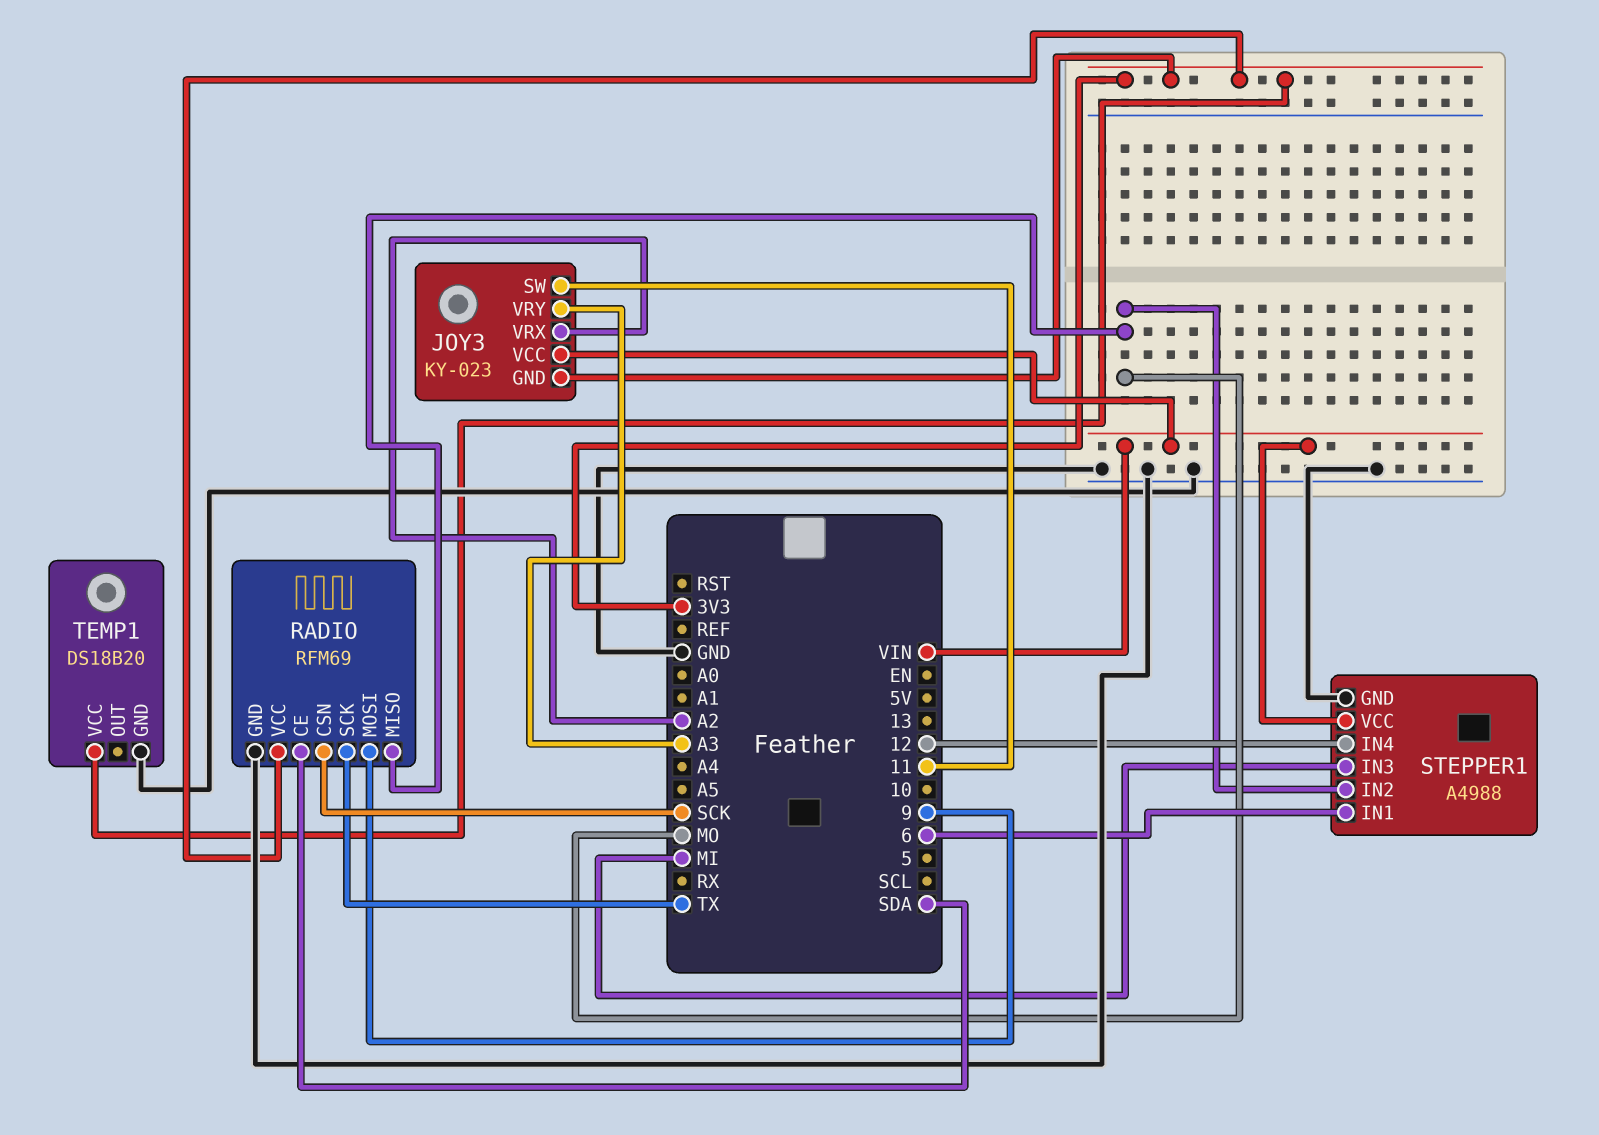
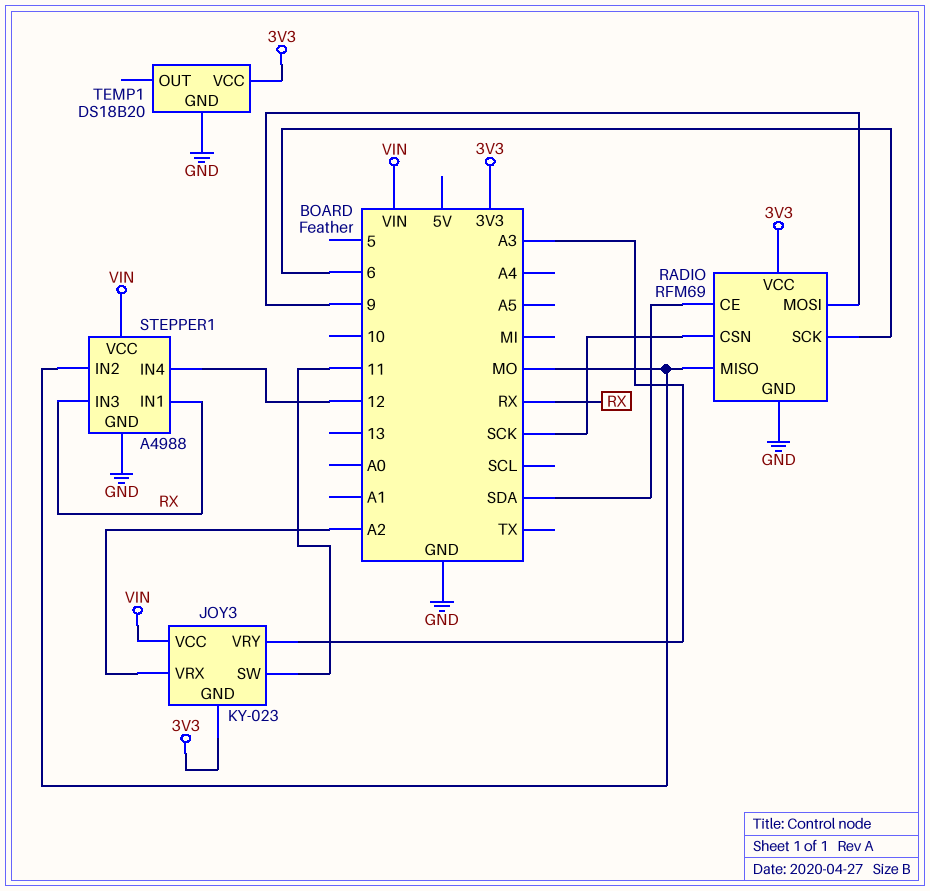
RADIO pin SCK: TX -> 6
STEPPER1 pin IN1: 6 -> RX
STEPPER1 pin IN3: MI -> RX

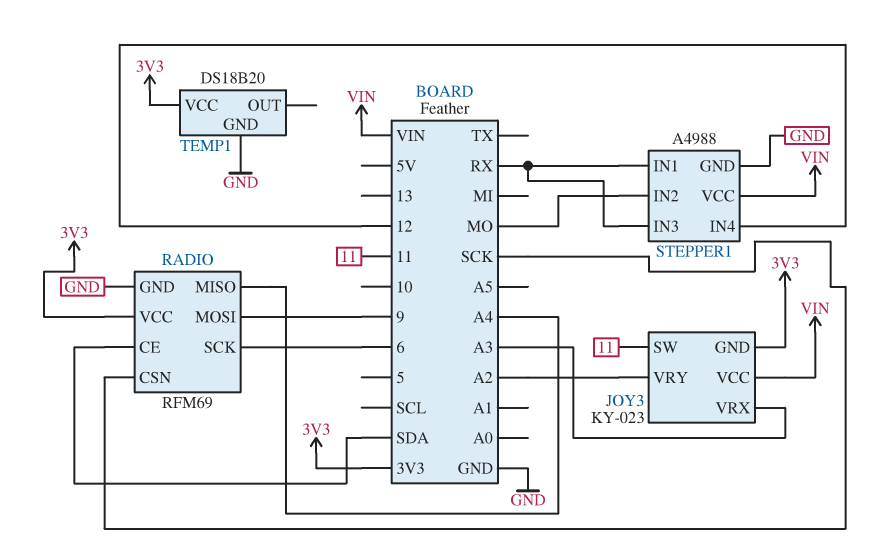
JOY3 pin VRX: A2 -> A3
JOY3 pin VRY: A3 -> A2
RADIO pin MISO: MO -> A4

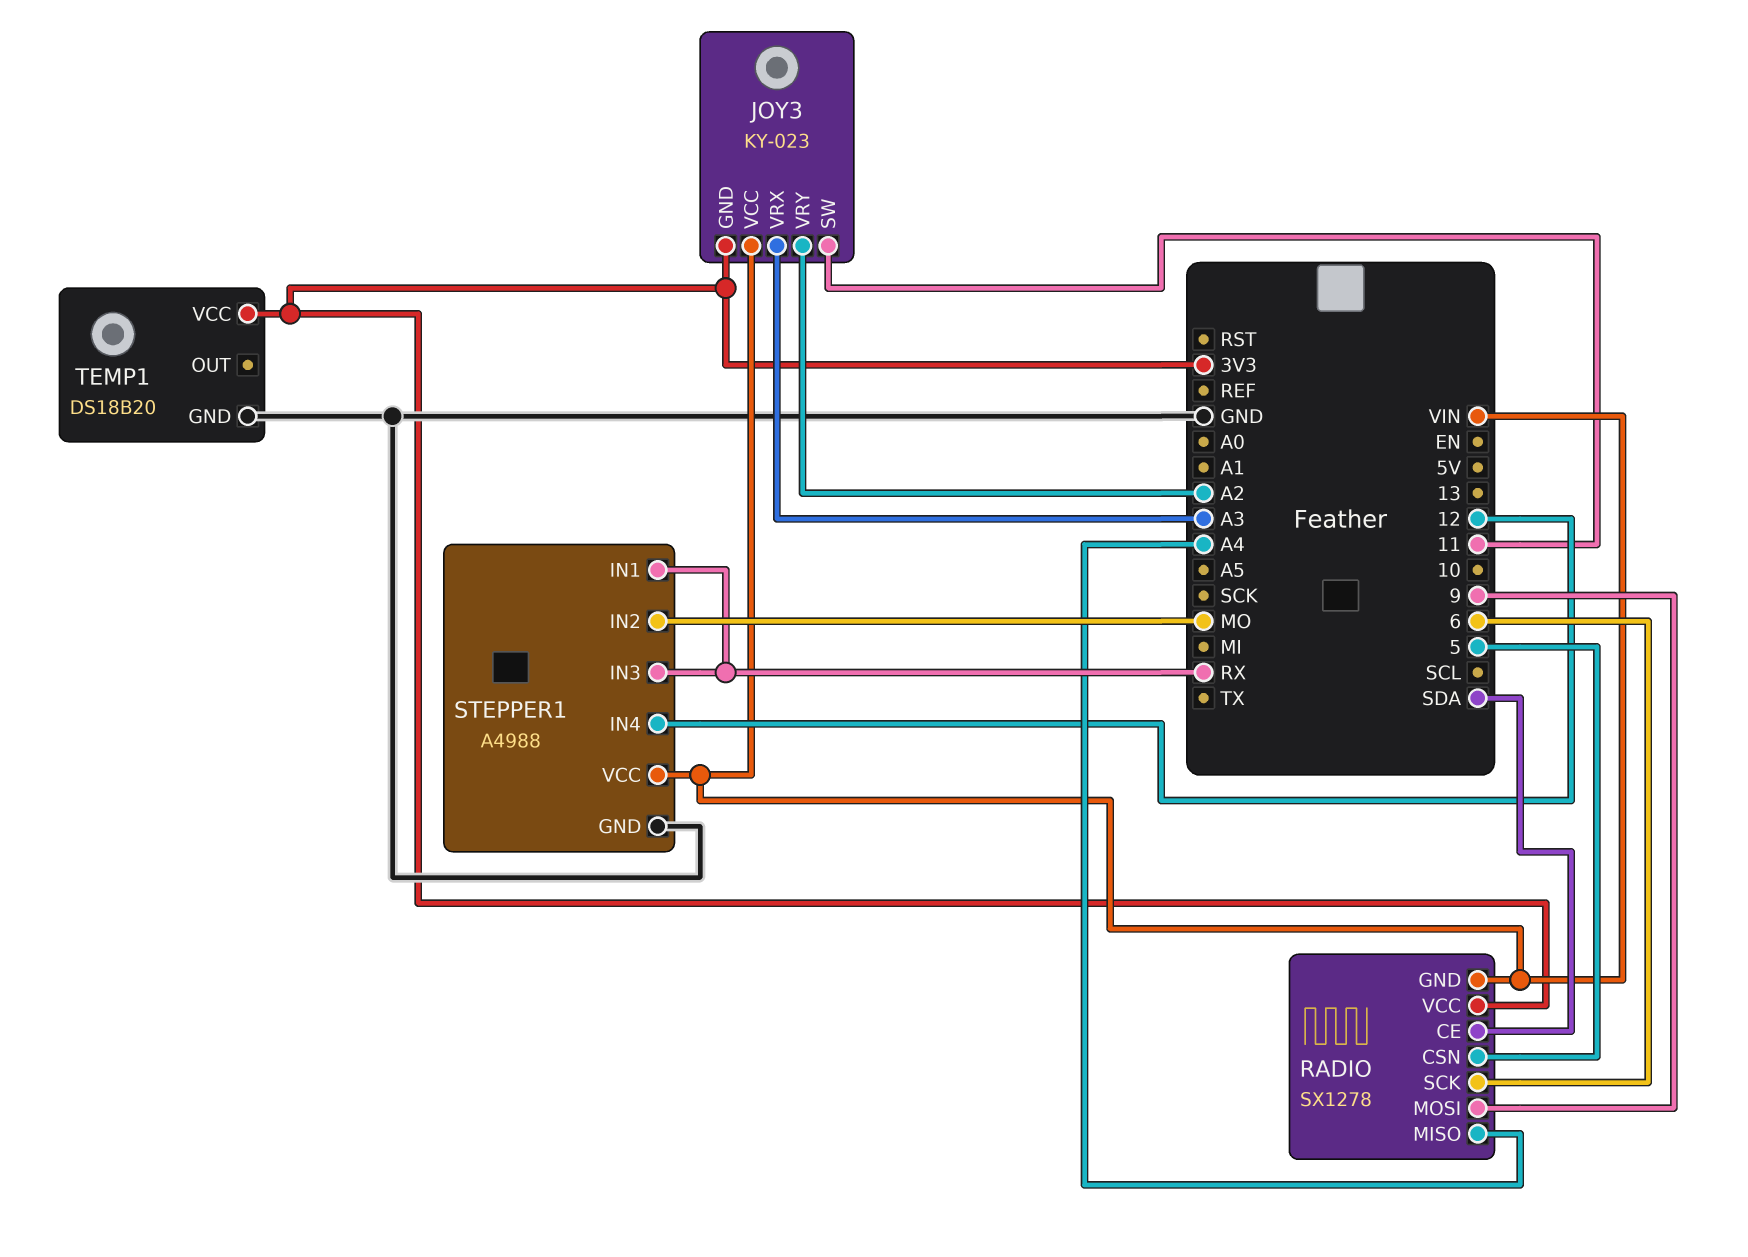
RADIO: RFM69 -> SX1278
RADIO pin CSN: SCK -> 5
RADIO pin GND: GND -> VIN

